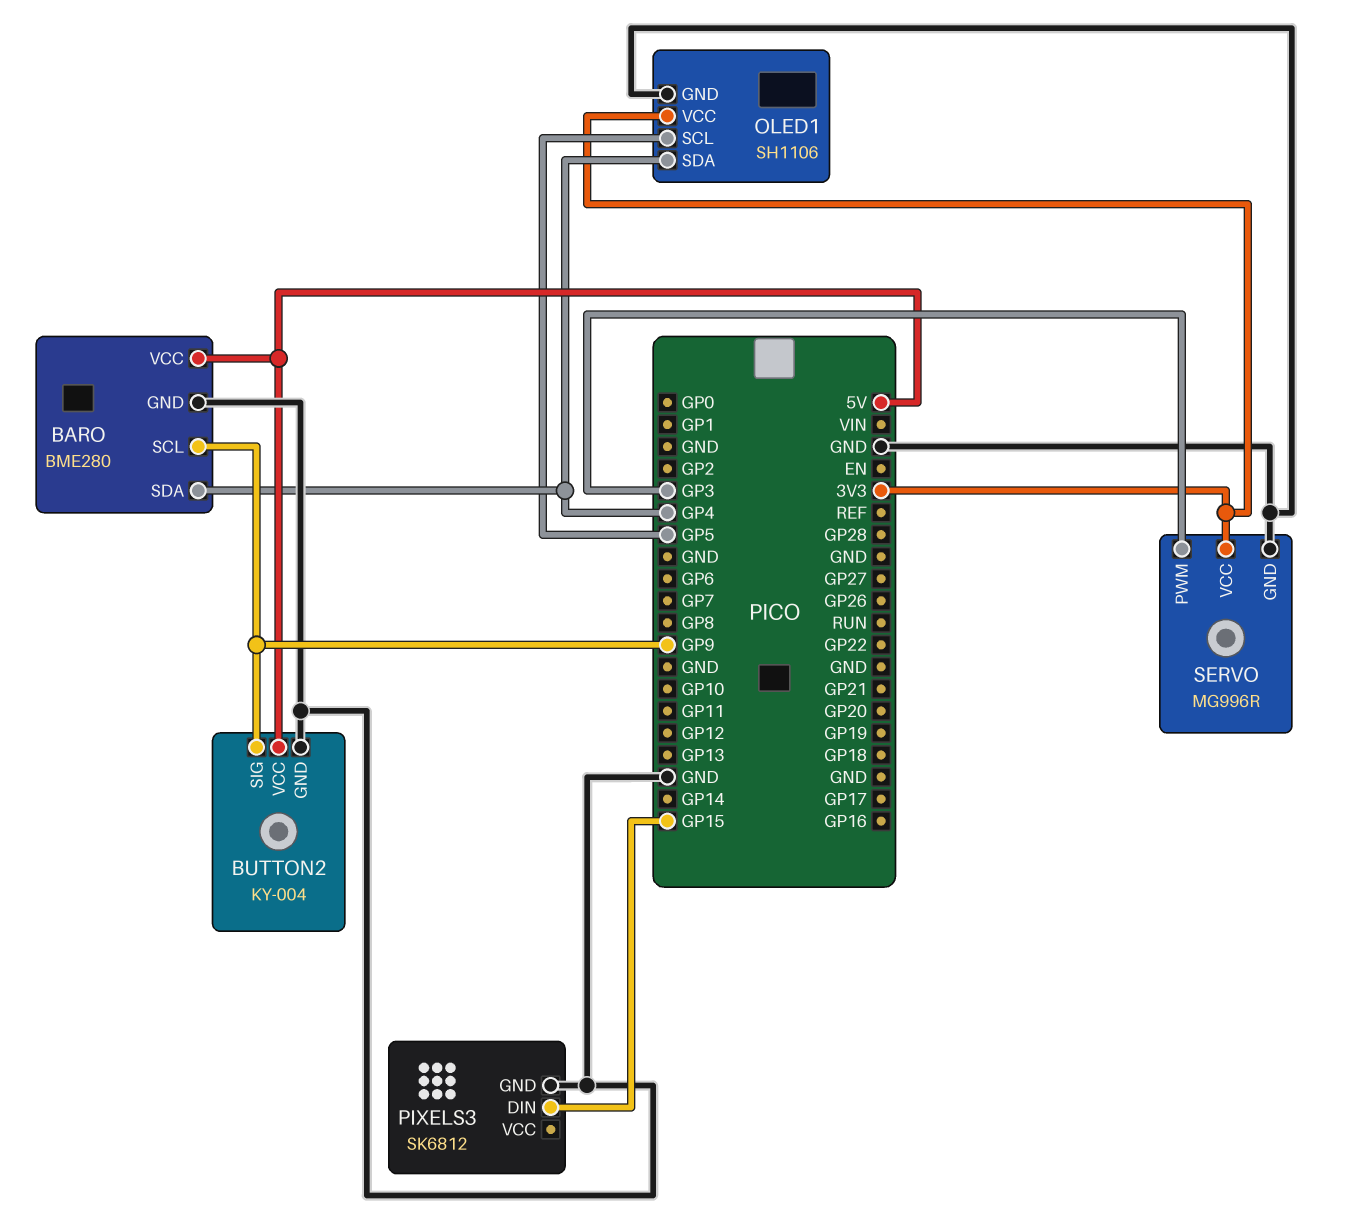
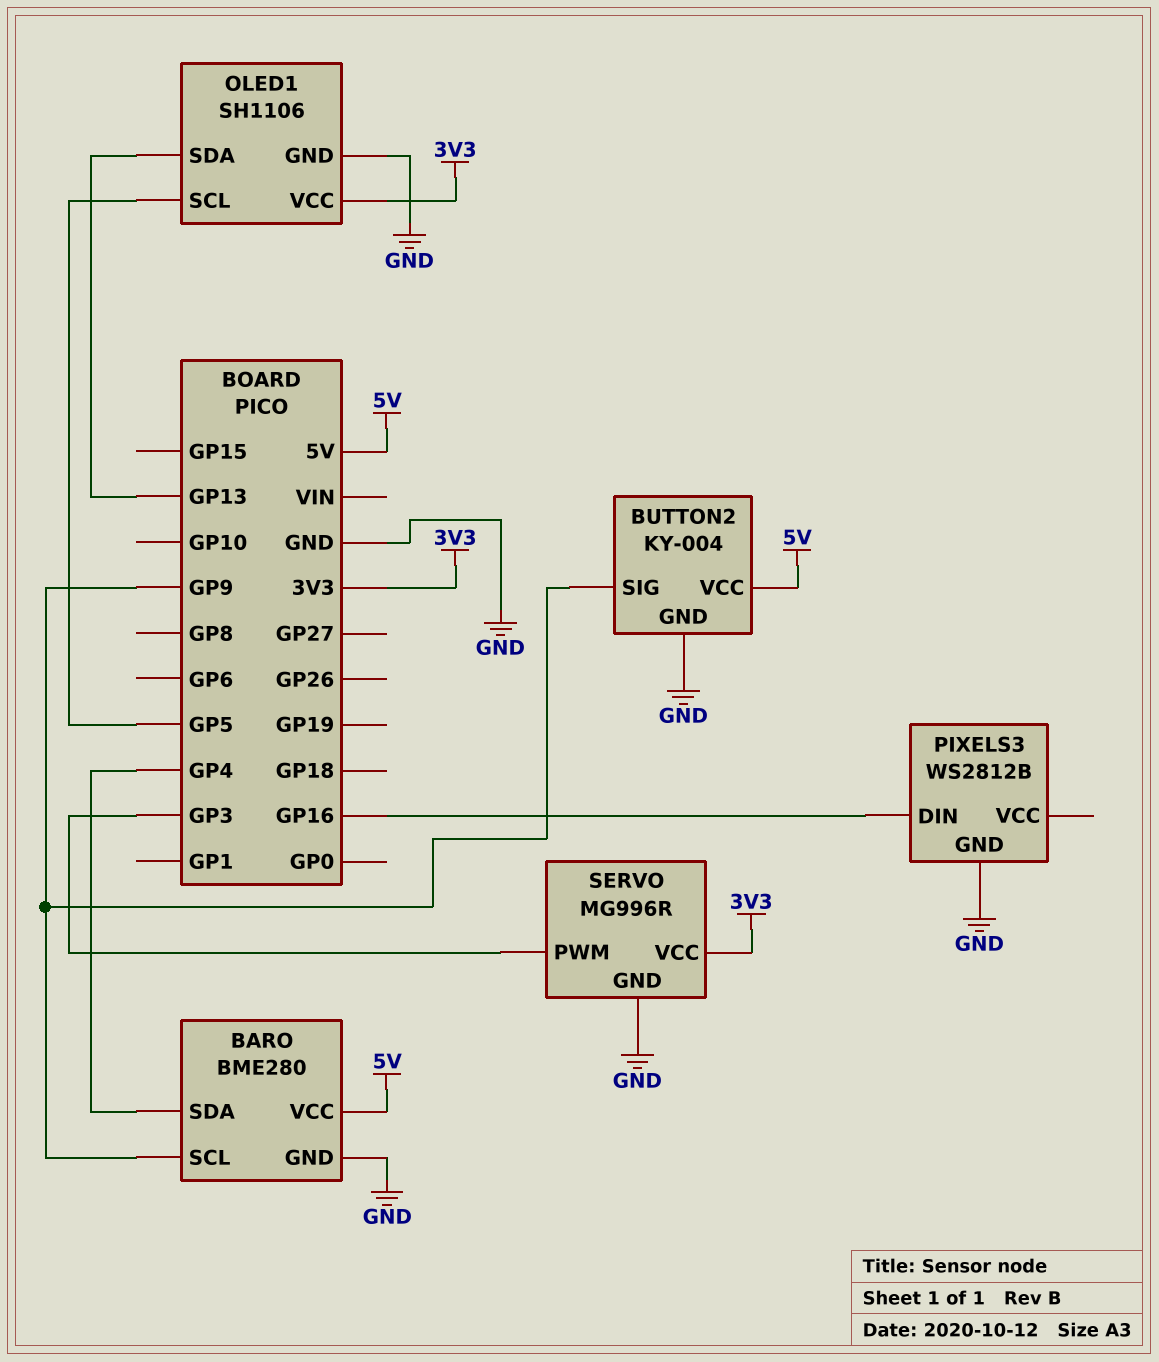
OLED1 pin SDA: GP4 -> GP13
PIXELS3: SK6812 -> WS2812B
PIXELS3 pin DIN: GP15 -> GP16

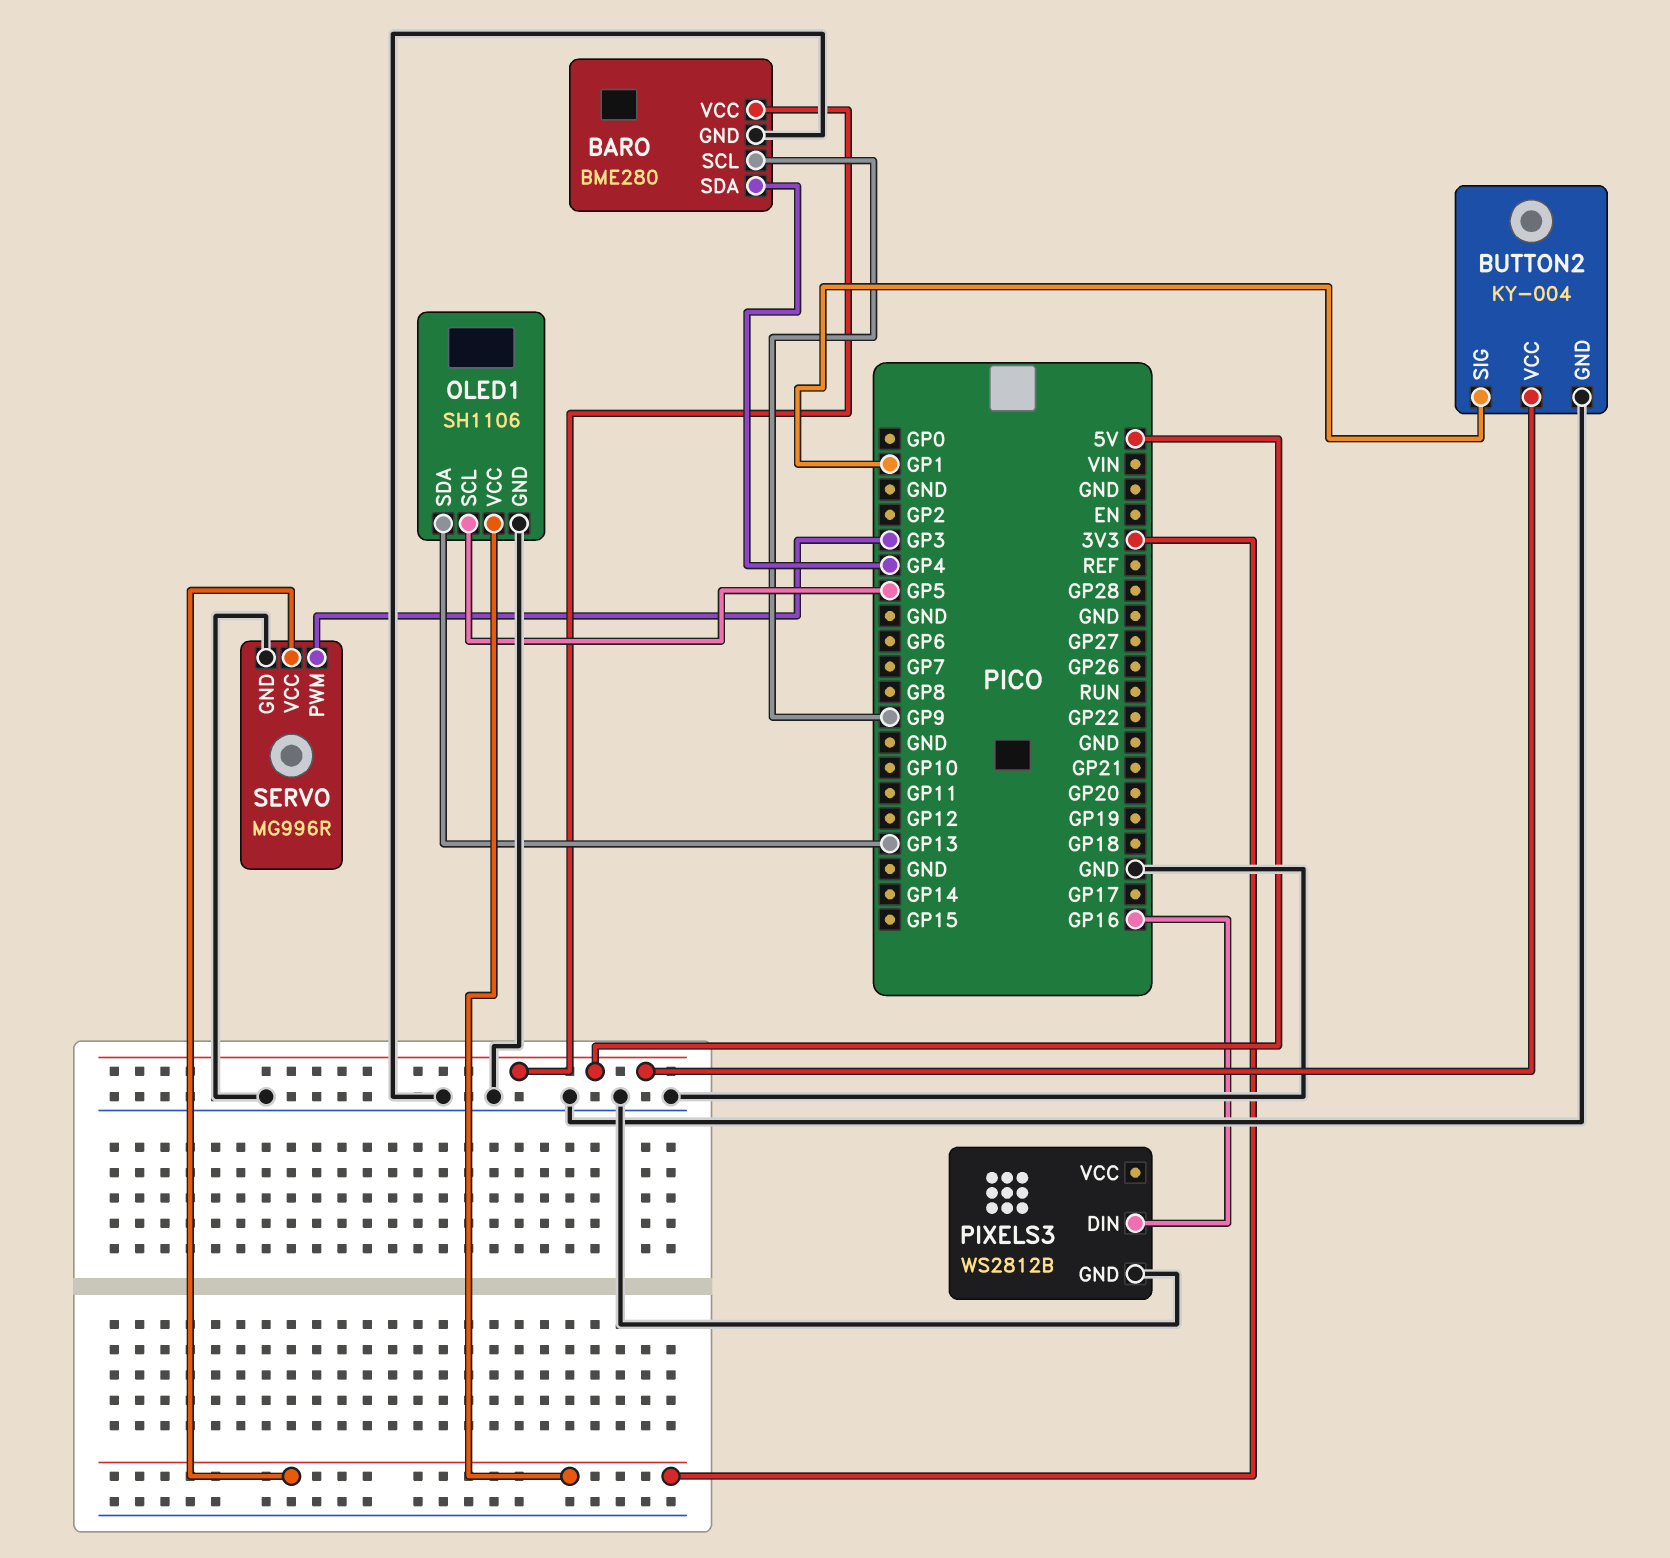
BUTTON2 pin SIG: GP9 -> GP1

